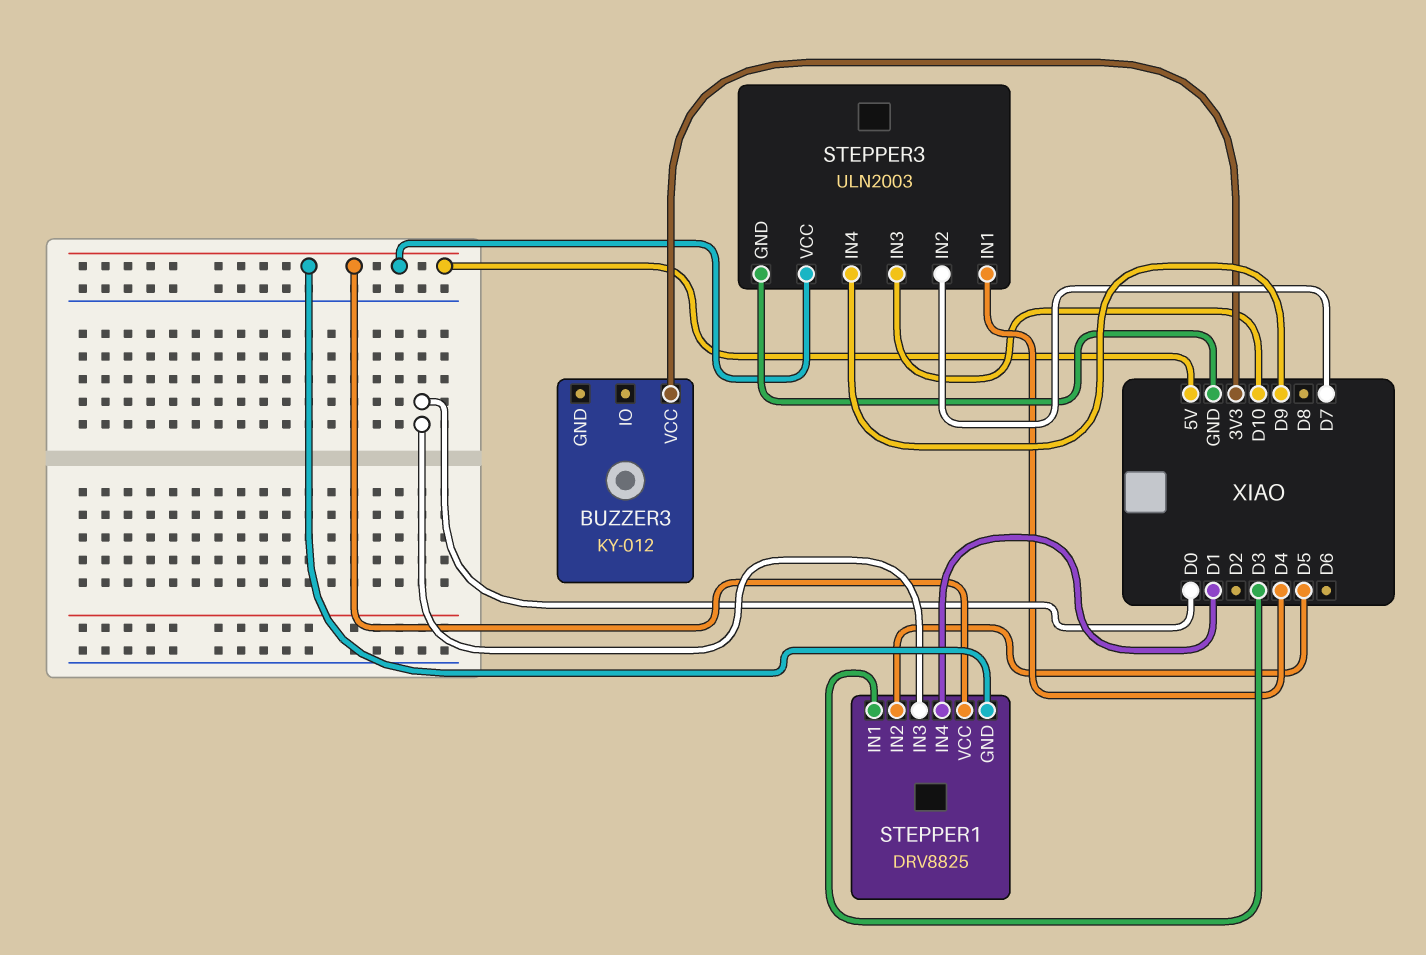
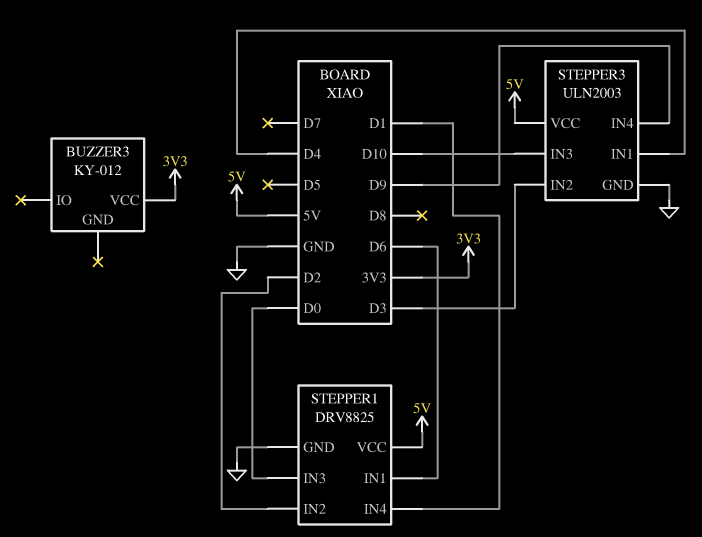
STEPPER1 pin GND: 5V -> GND
STEPPER1 pin IN1: D3 -> D6
STEPPER1 pin IN2: D5 -> D2
STEPPER3 pin IN2: D7 -> D3

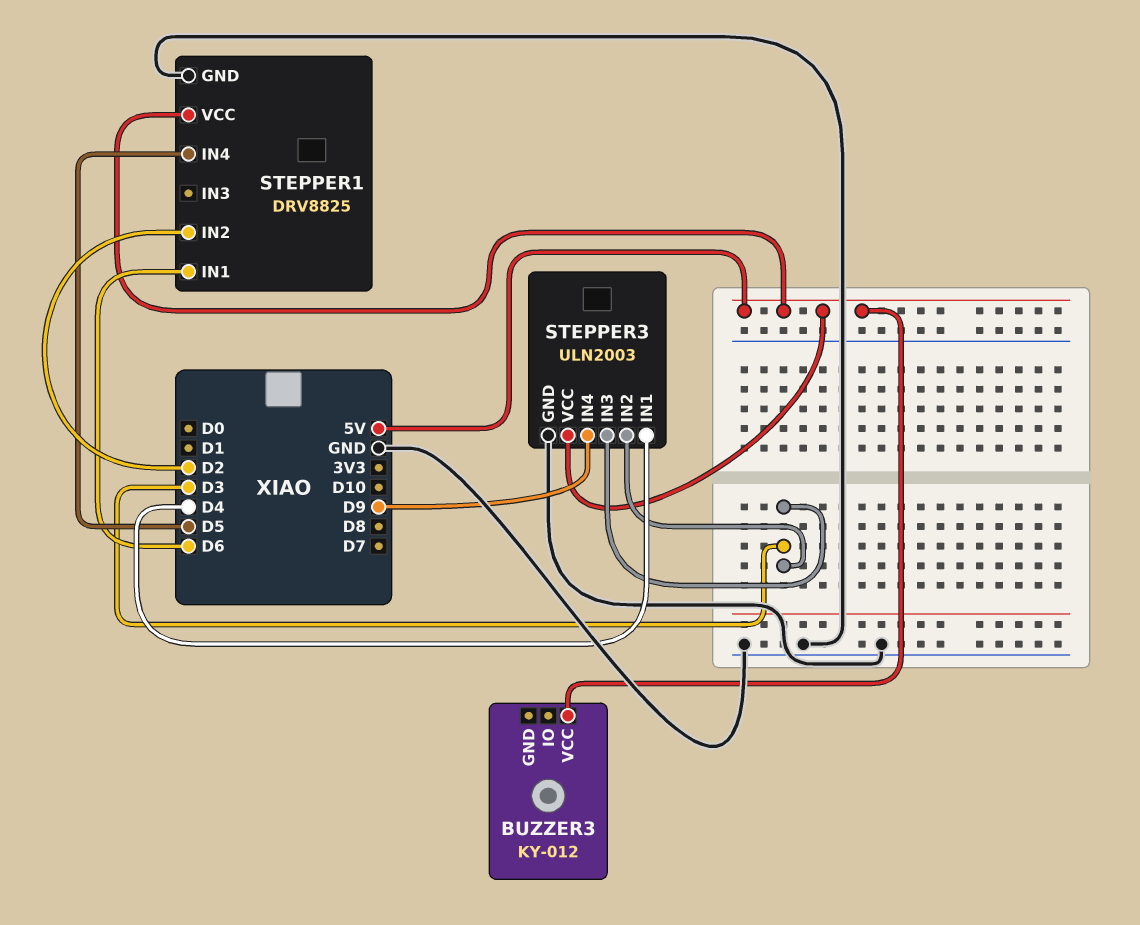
BUZZER3 pin VCC: 3V3 -> 5V
STEPPER1 pin IN3: D0 -> none
STEPPER1 pin IN4: D1 -> D5
STEPPER3 pin IN3: D10 -> D3

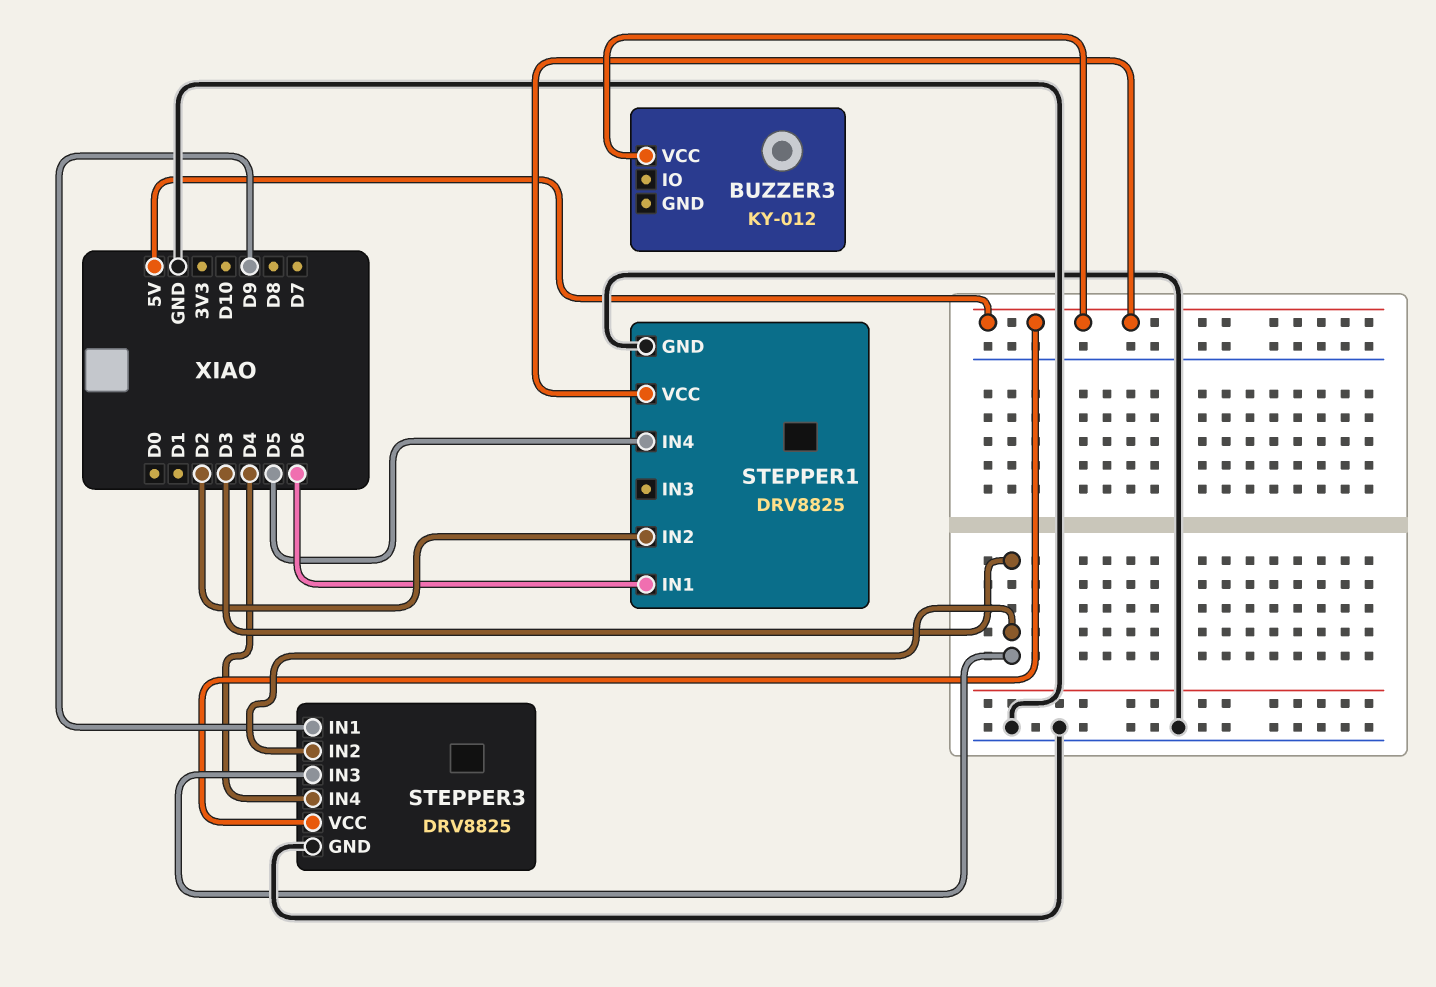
STEPPER3: ULN2003 -> DRV8825
STEPPER3 pin IN1: D4 -> D9
STEPPER3 pin IN4: D9 -> D4

